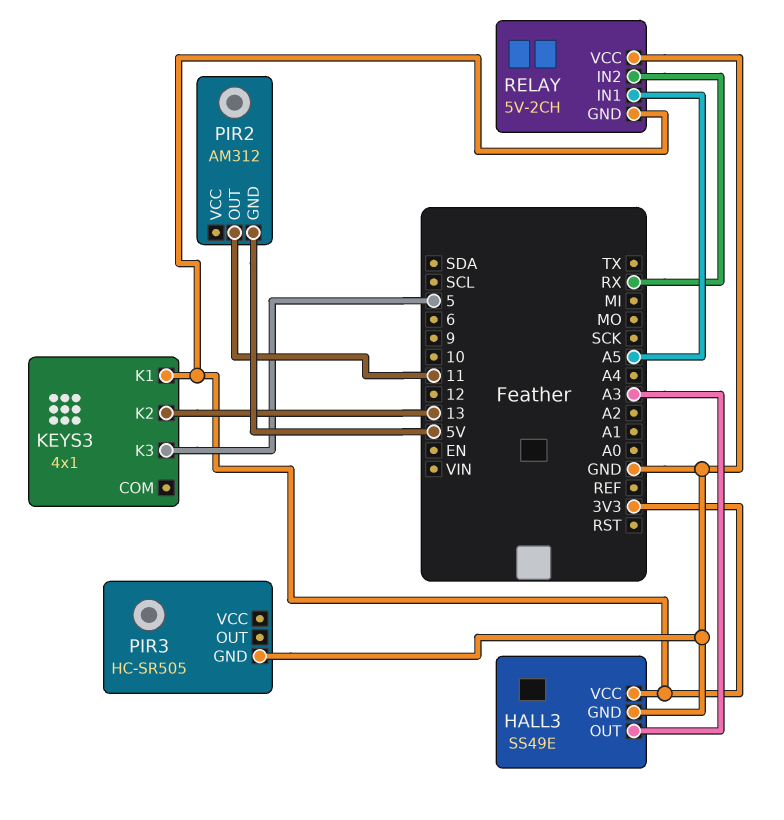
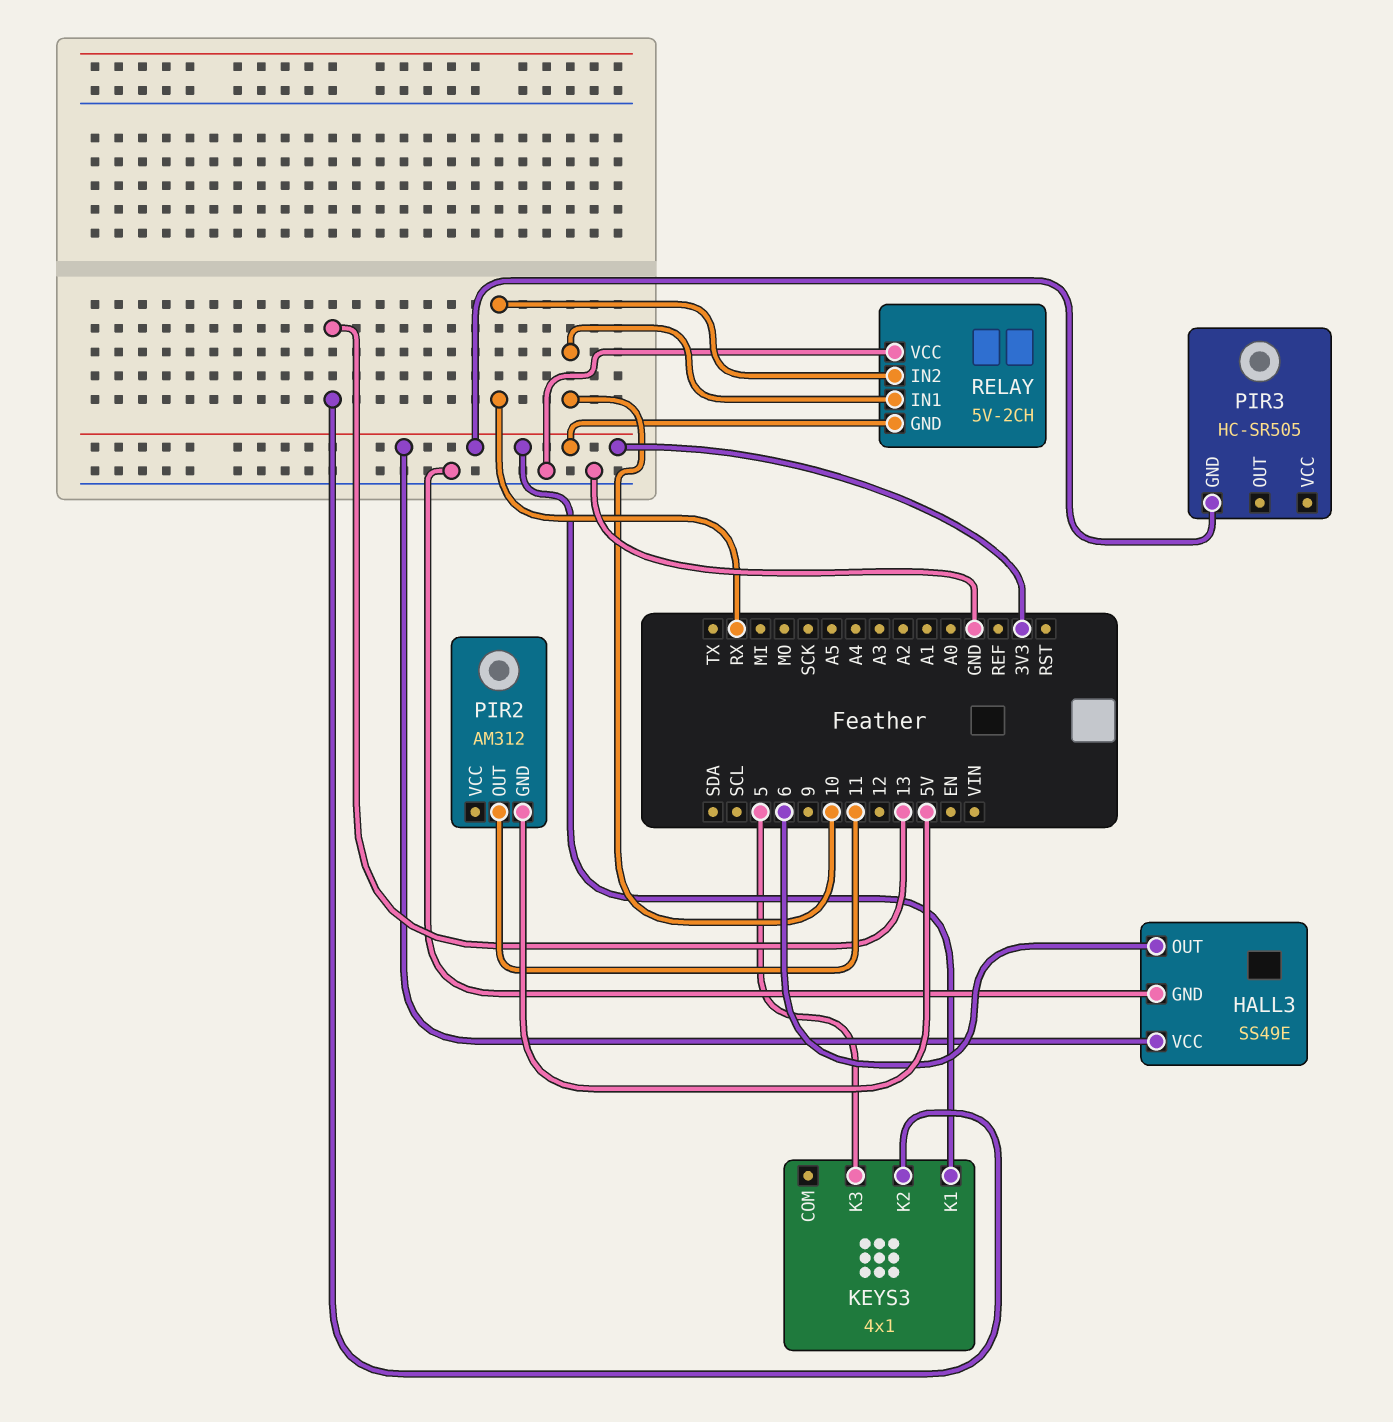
HALL3 pin OUT: A3 -> 6
PIR3 pin GND: GND -> 3V3
RELAY pin IN1: A5 -> 10

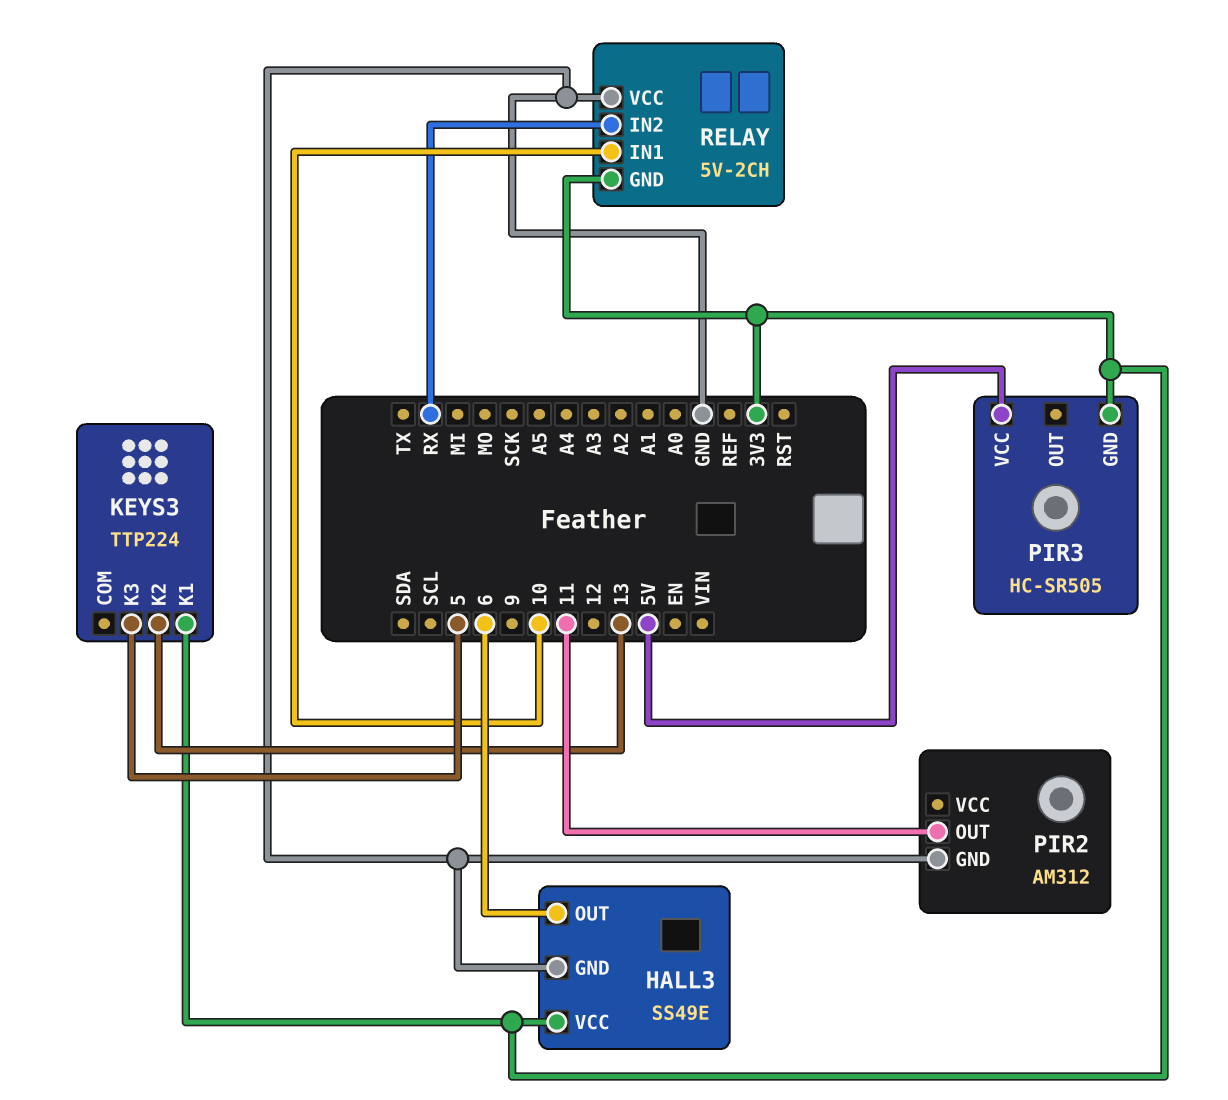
KEYS3: 4x1 -> TTP224
PIR2 pin GND: 5V -> GND
PIR3 pin VCC: none -> 5V

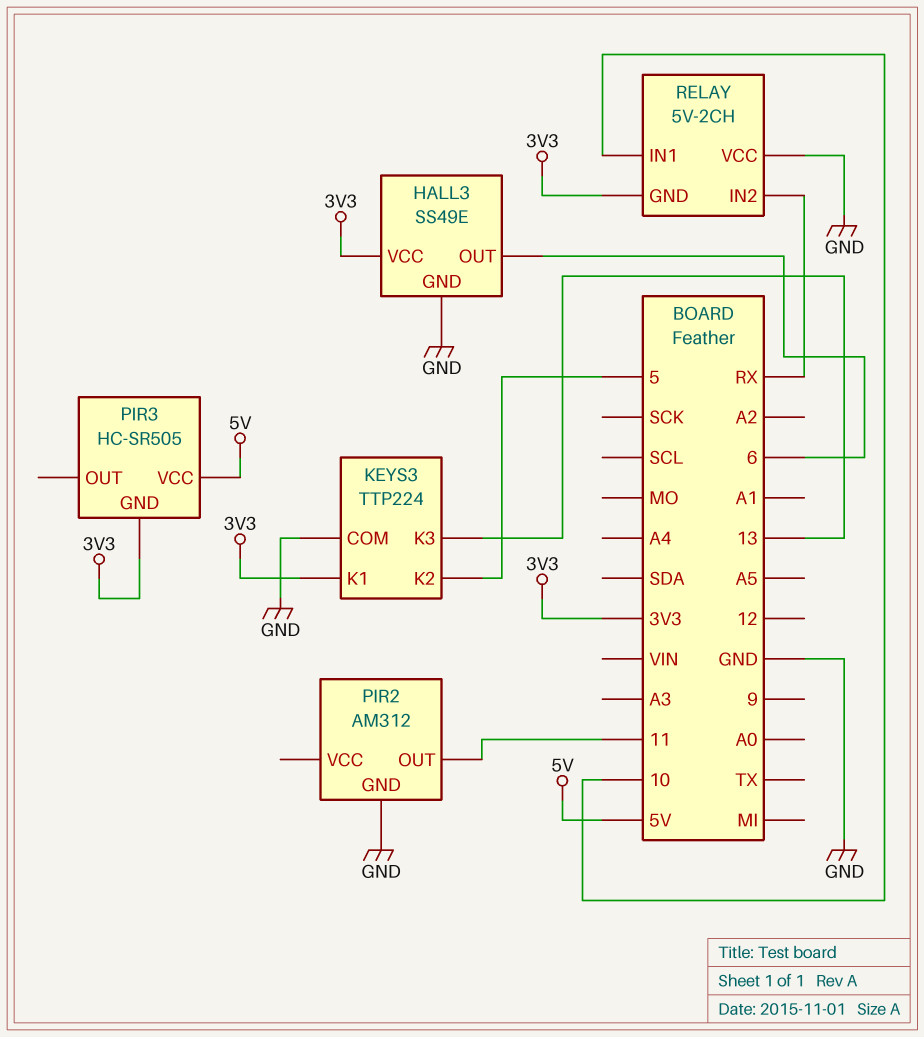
KEYS3 pin COM: none -> GND
KEYS3 pin K2: 13 -> 5
KEYS3 pin K3: 5 -> 13

